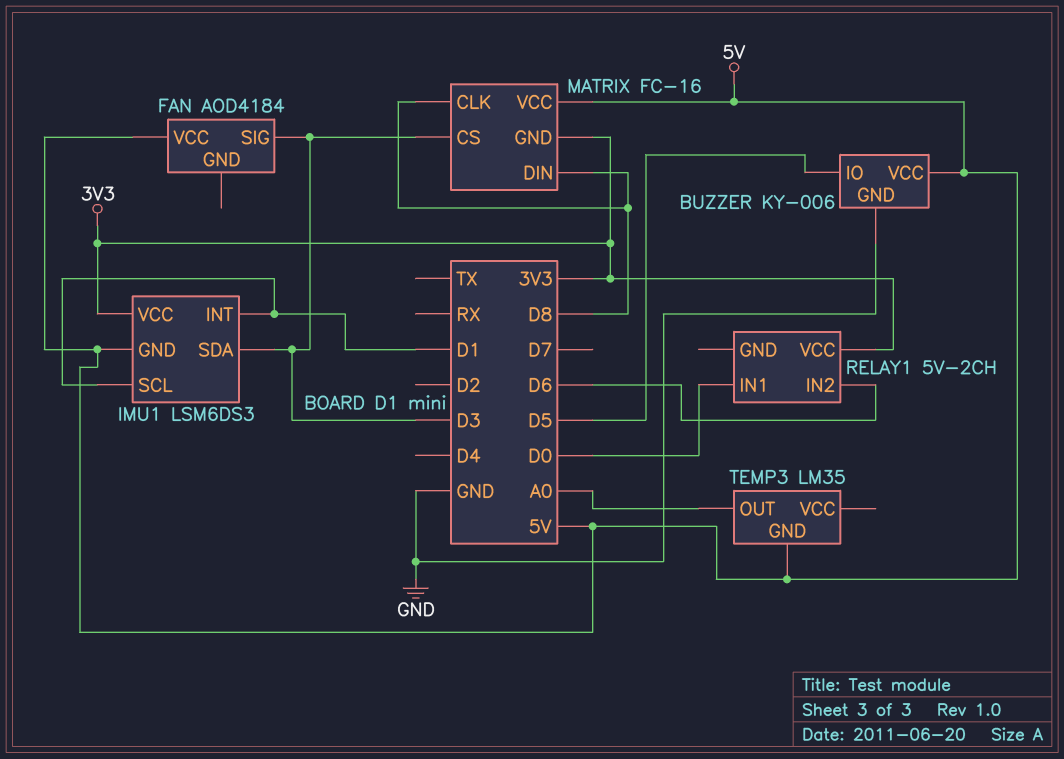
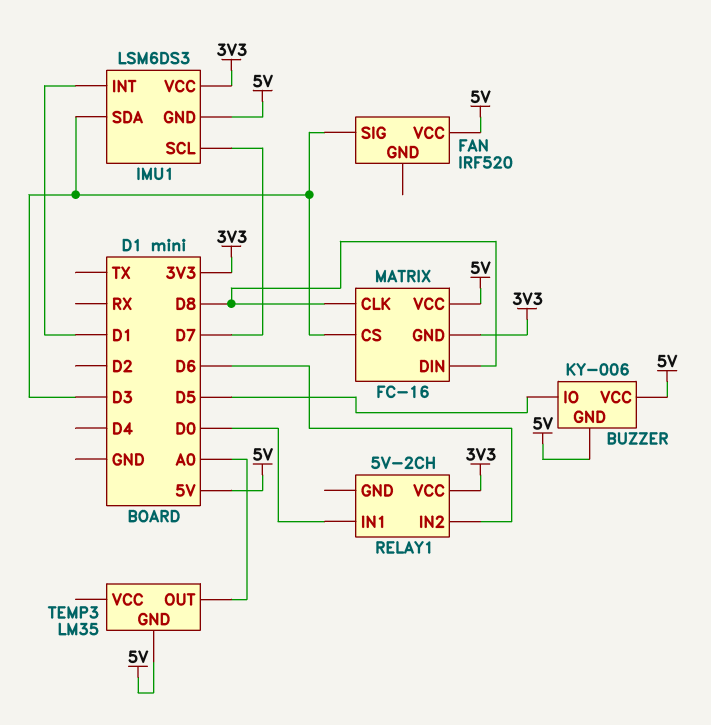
BUZZER pin GND: GND -> 5V
FAN: AOD4184 -> IRF520
IMU1 pin SCL: D1 -> D7

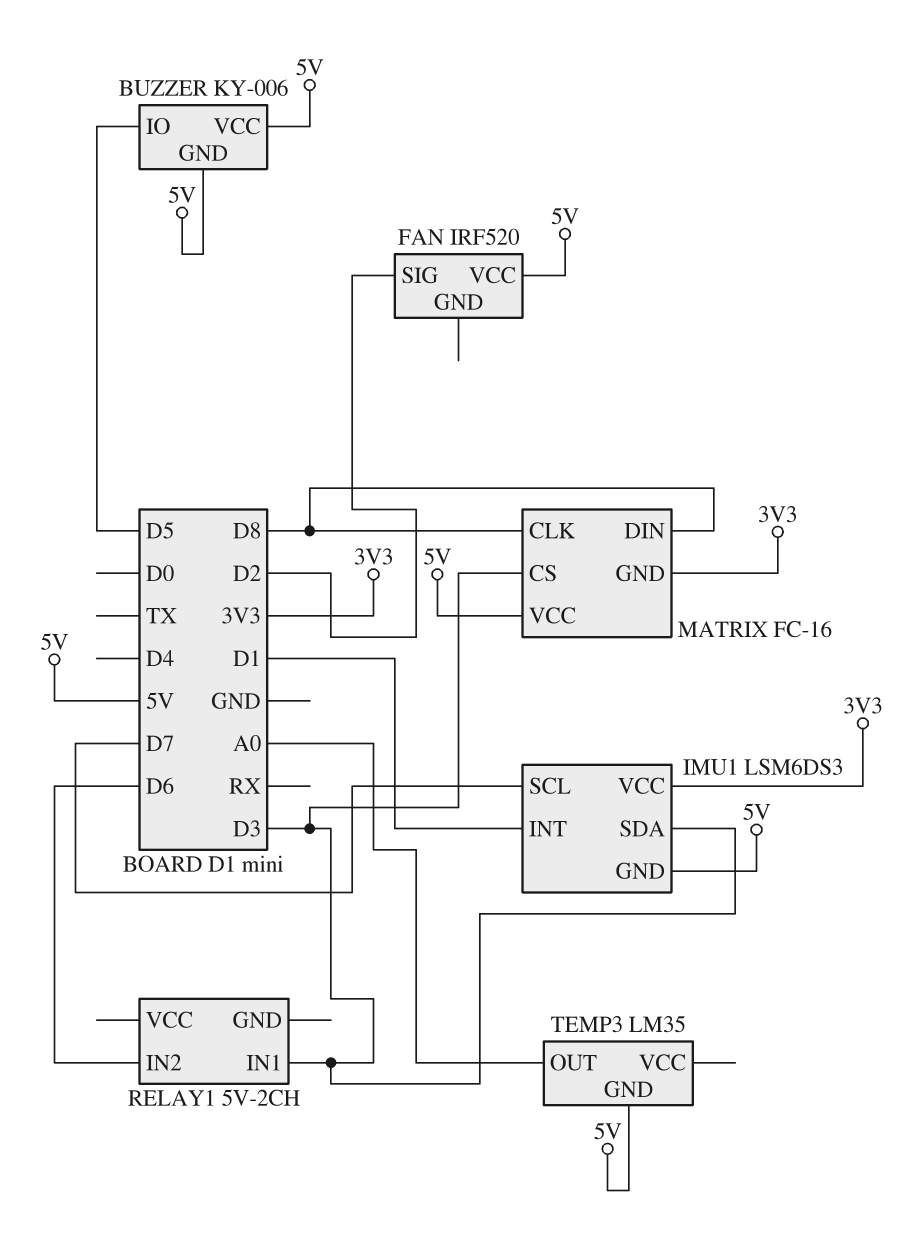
FAN pin SIG: D3 -> D2
RELAY1 pin IN1: D0 -> D3
RELAY1 pin VCC: 3V3 -> none

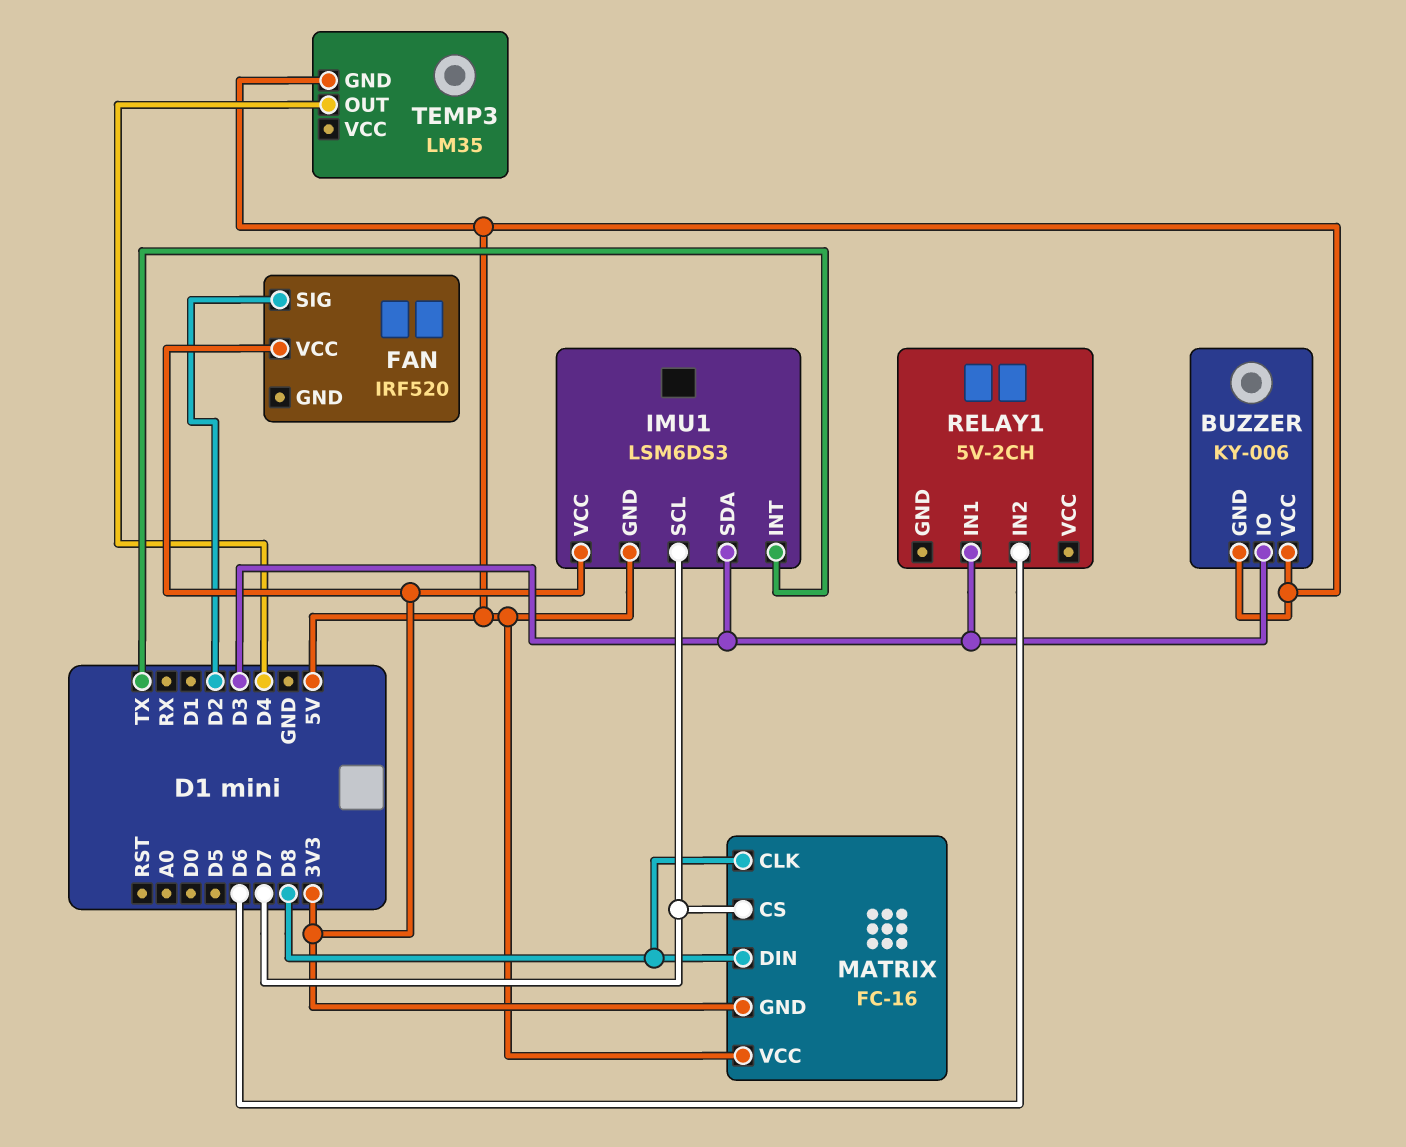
BUZZER pin IO: D5 -> D3
FAN pin VCC: 5V -> 3V3
IMU1 pin INT: D1 -> TX
MATRIX pin CS: D3 -> D7
TEMP3 pin OUT: A0 -> D4

